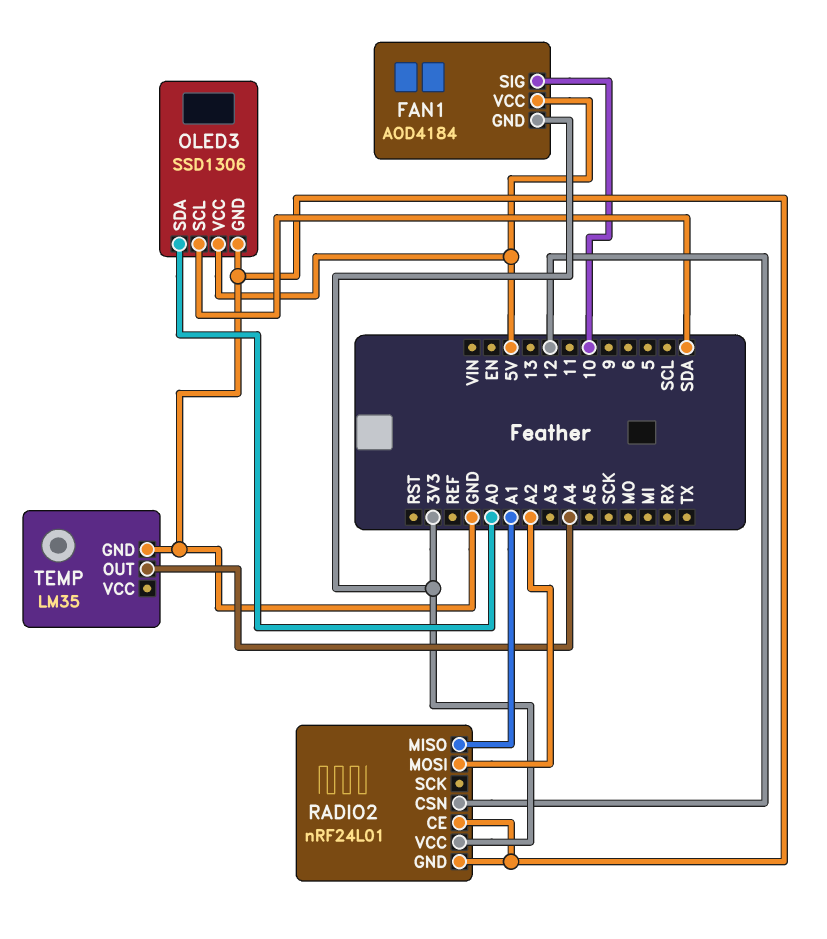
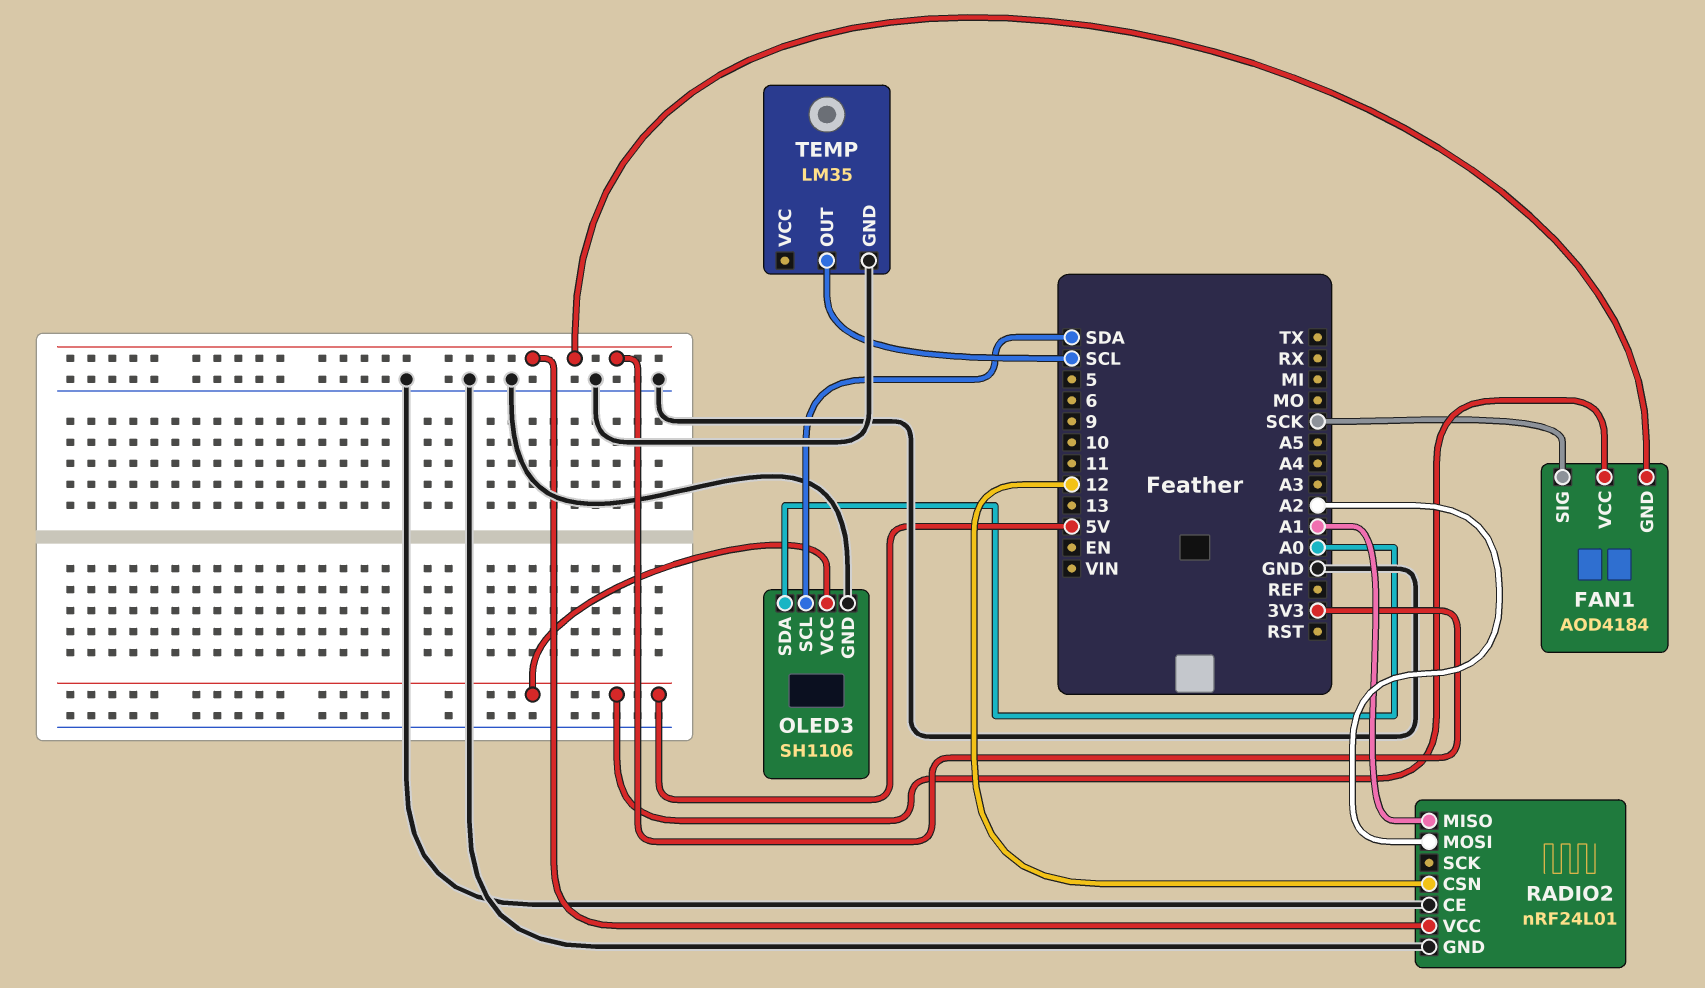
FAN1 pin SIG: 10 -> SCK
OLED3: SSD1306 -> SH1106
TEMP pin OUT: A4 -> SCL

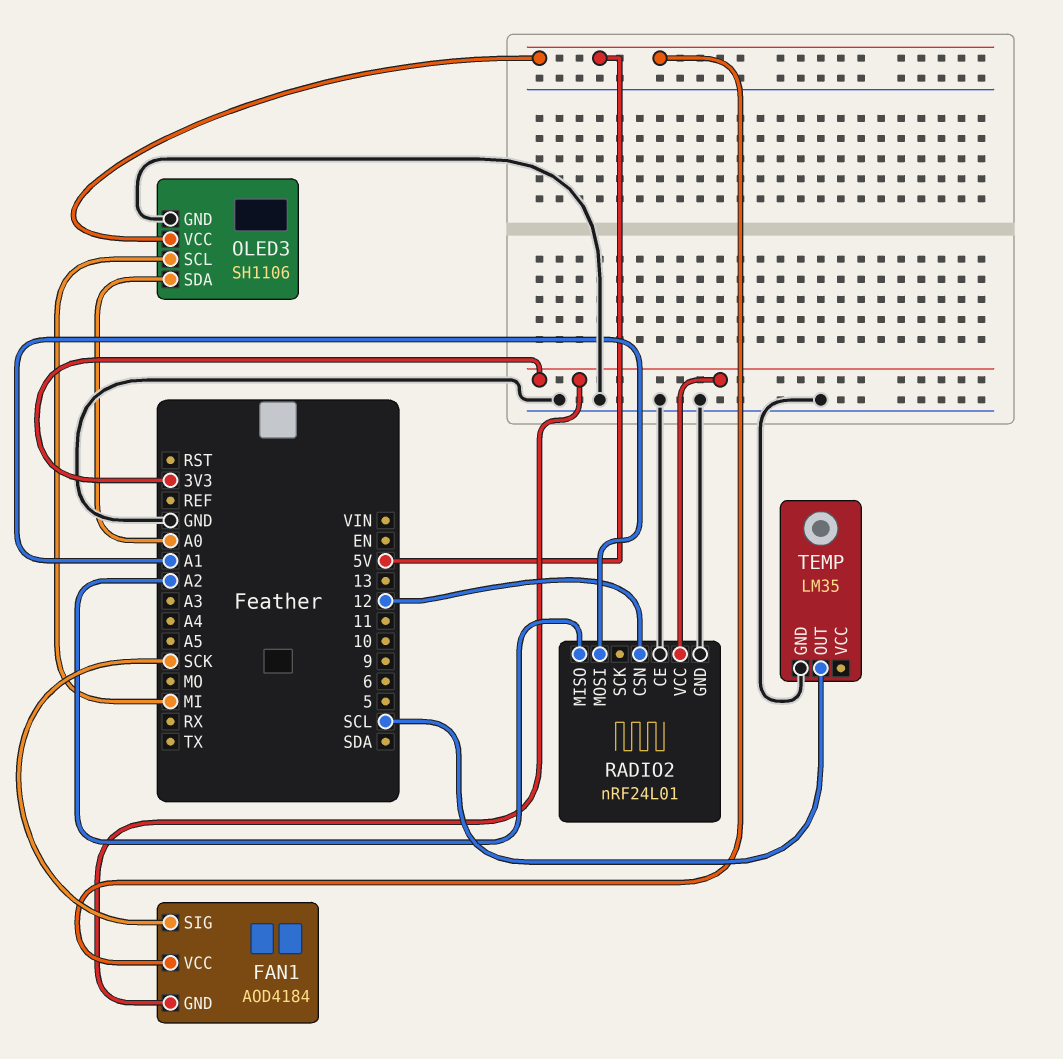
OLED3 pin SCL: SDA -> MI
RADIO2 pin MISO: A1 -> A2
RADIO2 pin MOSI: A2 -> A1

